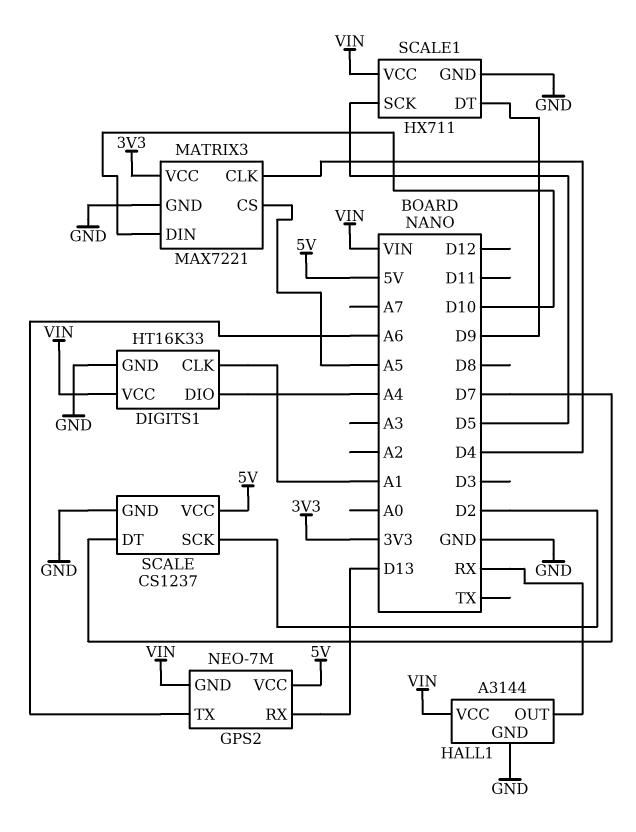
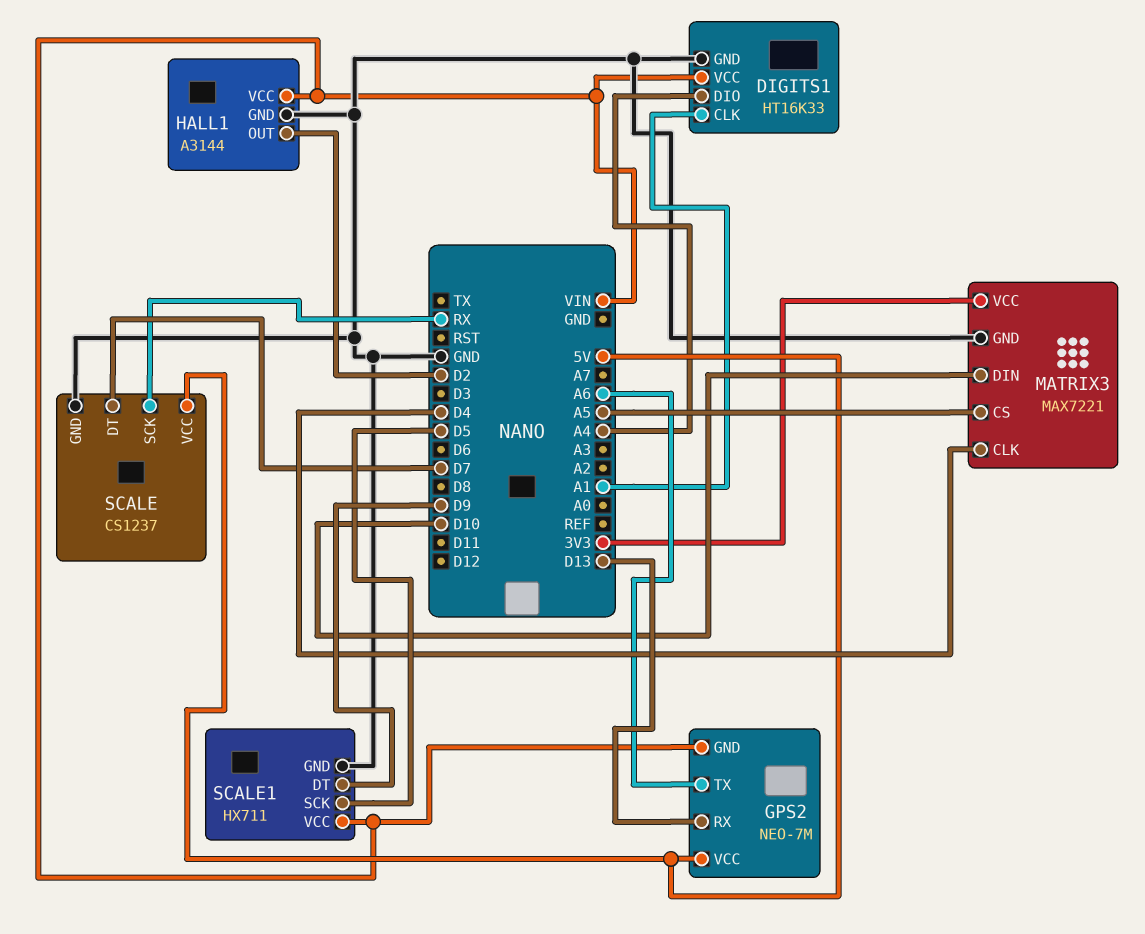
HALL1 pin OUT: RX -> D2
SCALE pin SCK: D2 -> RX

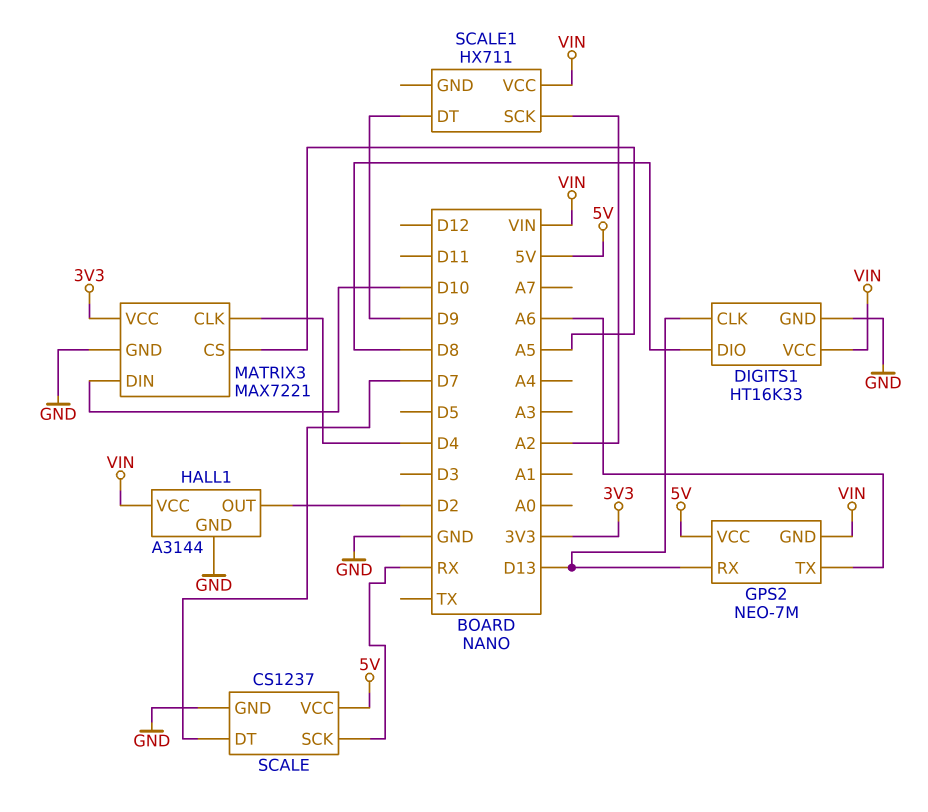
DIGITS1 pin CLK: A1 -> D13
DIGITS1 pin DIO: A4 -> D8
SCALE1 pin GND: GND -> none
SCALE1 pin SCK: D5 -> A2

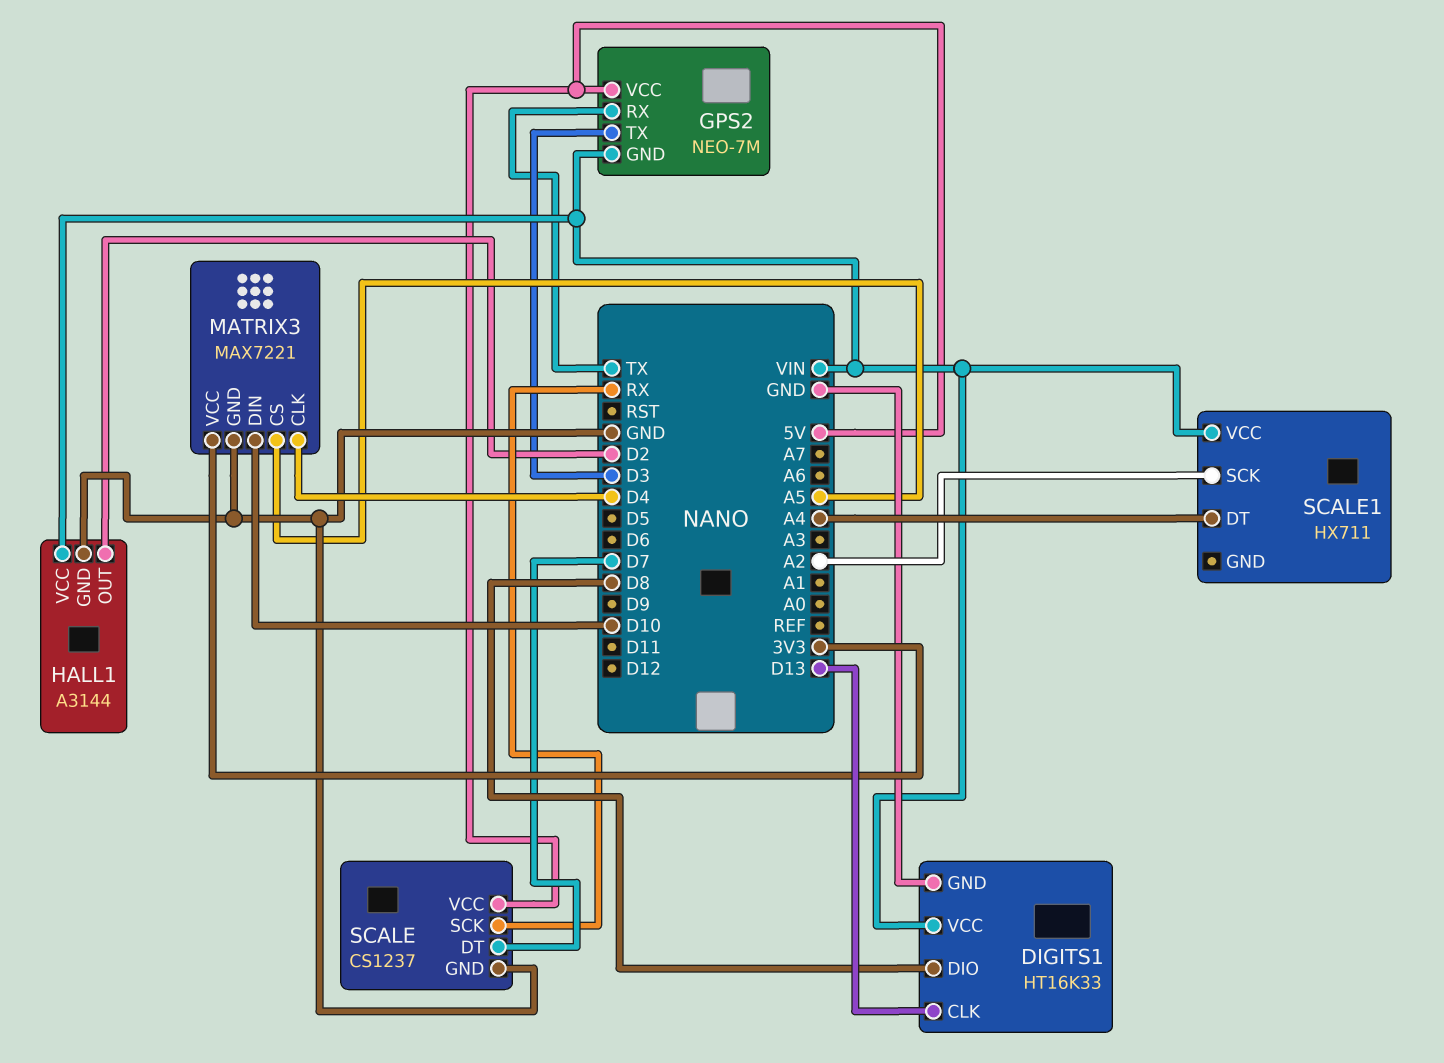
GPS2 pin RX: D13 -> TX
GPS2 pin TX: A6 -> D3
SCALE1 pin DT: D9 -> A4

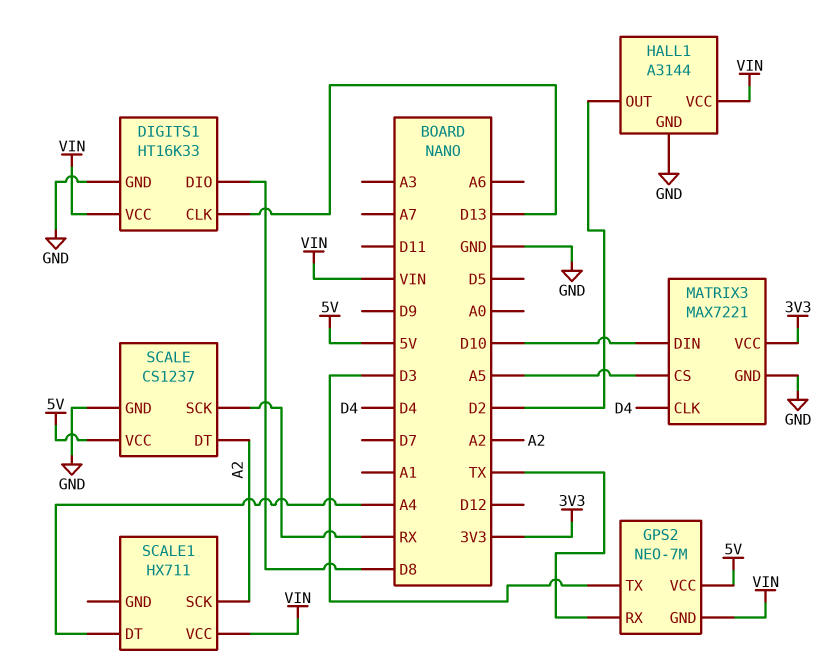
SCALE pin DT: D7 -> A2

